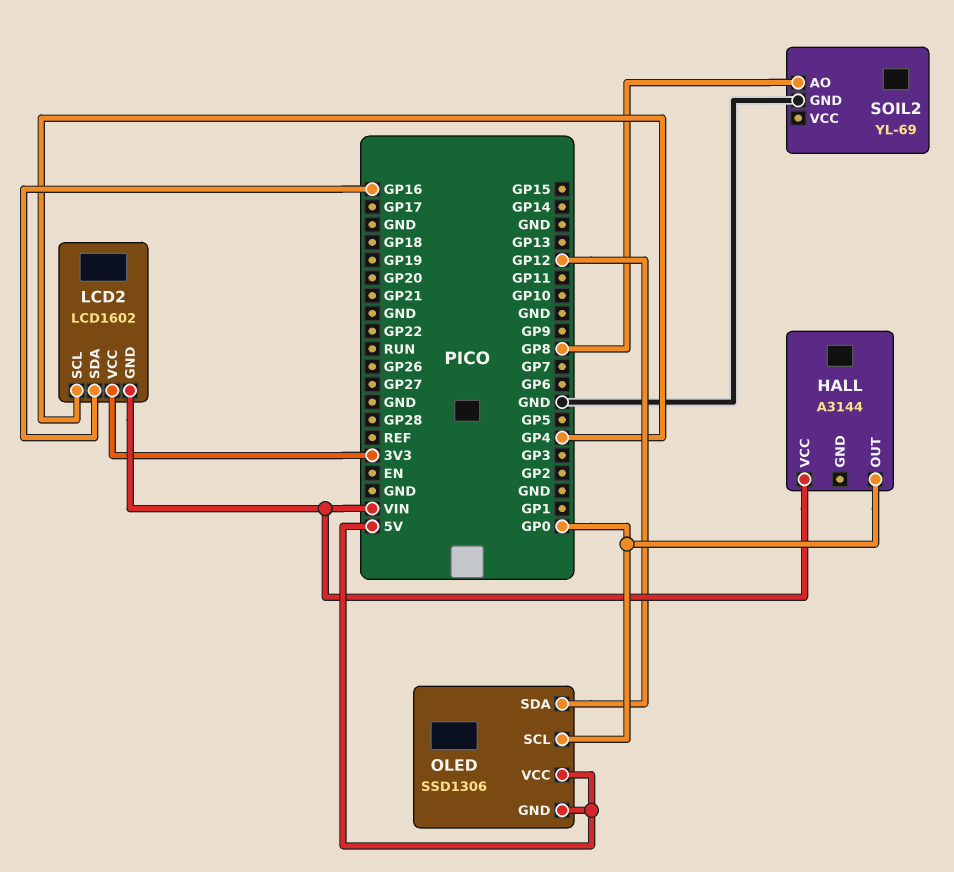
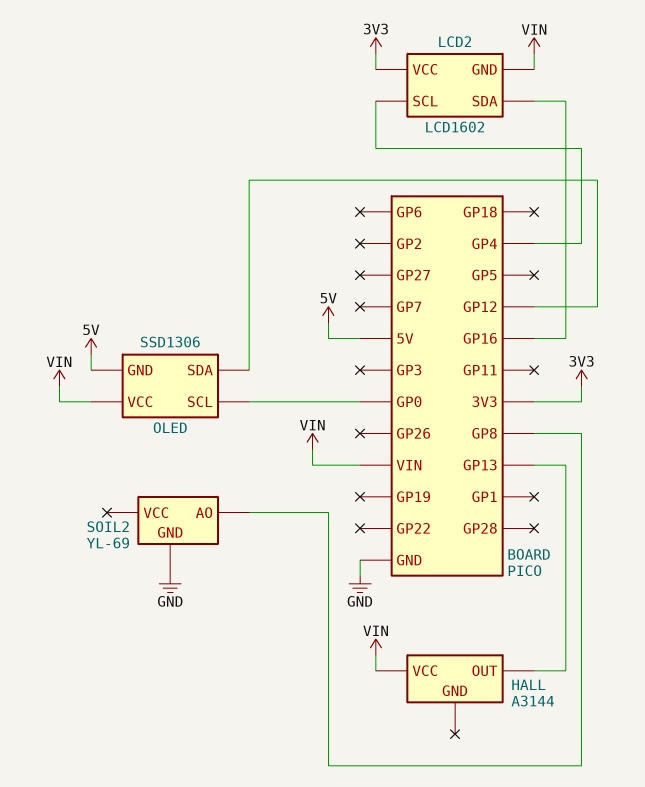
HALL pin OUT: GP0 -> GP13
OLED pin VCC: 5V -> VIN

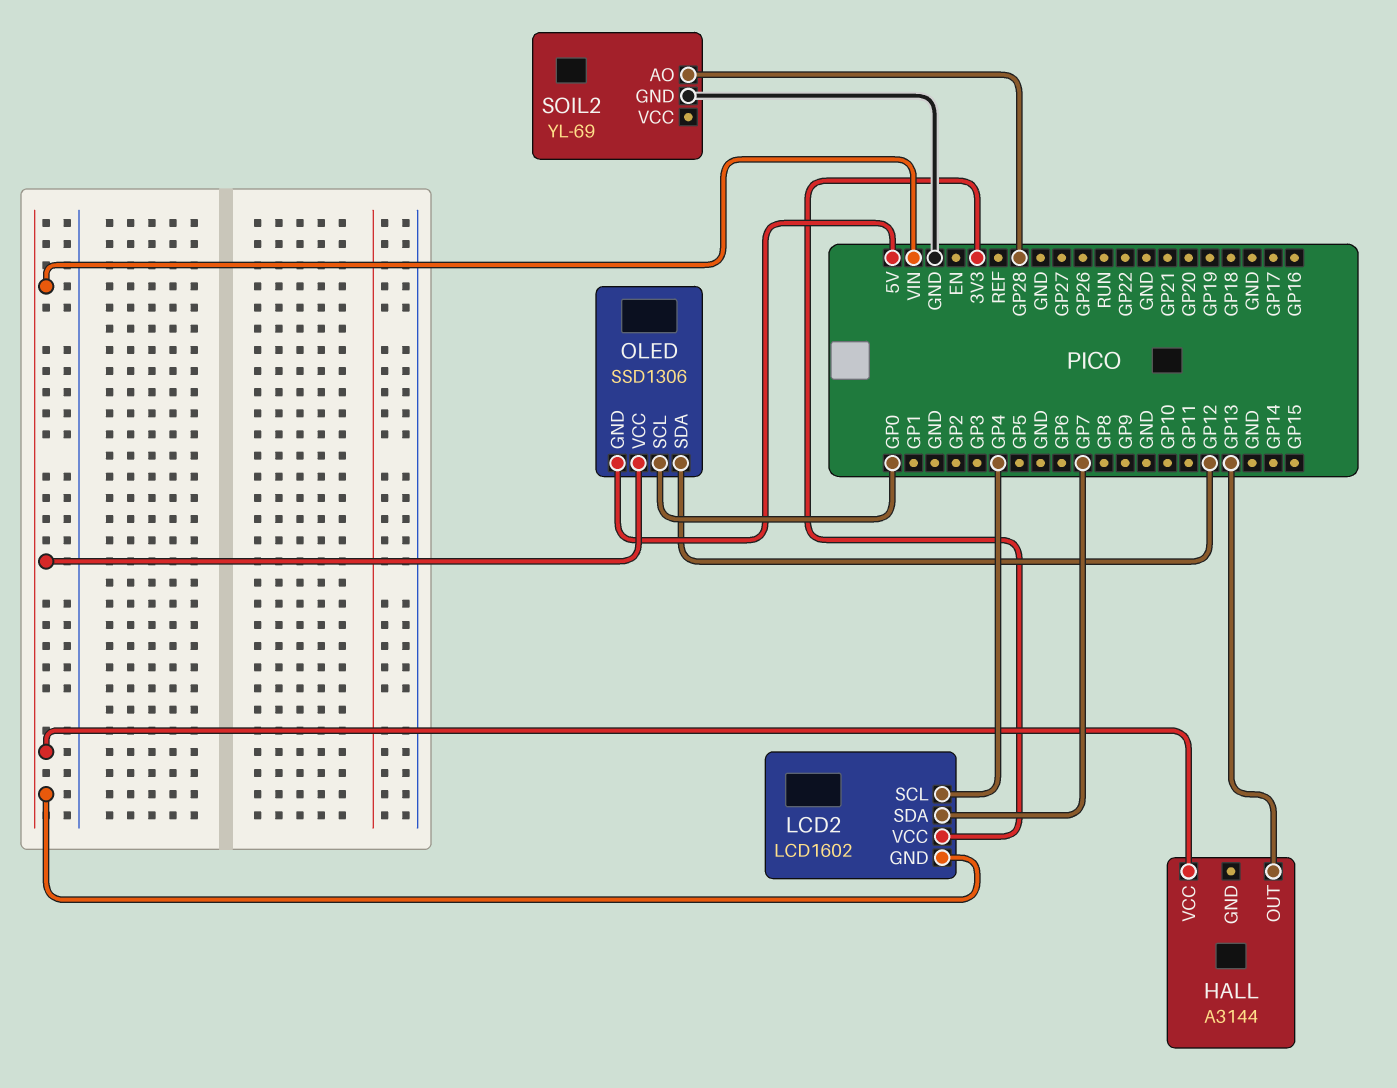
LCD2 pin SDA: GP16 -> GP7
SOIL2 pin AO: GP8 -> GP28

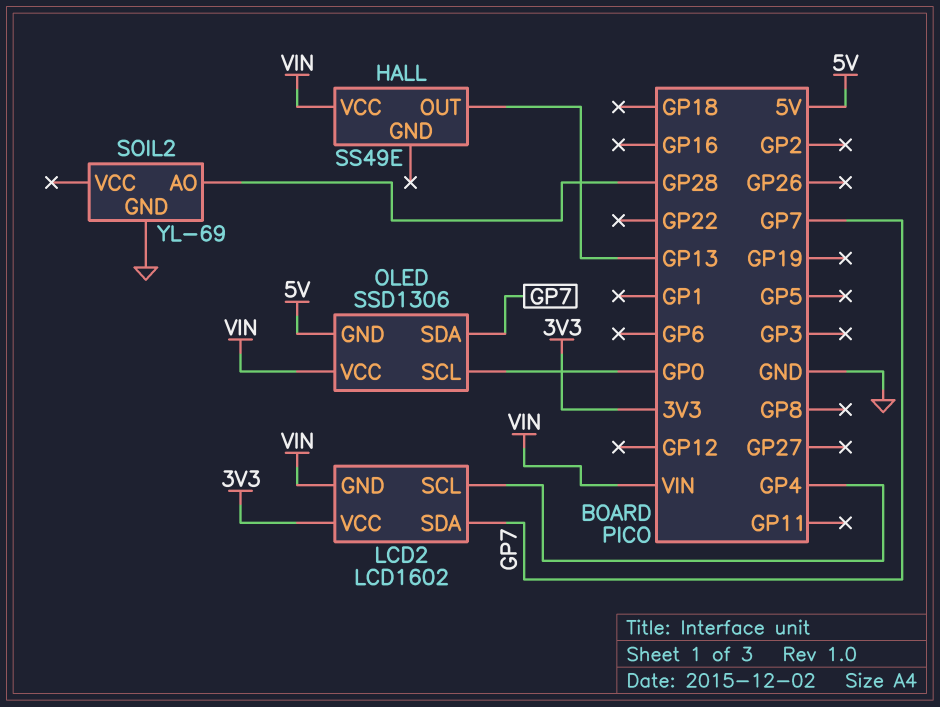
HALL: A3144 -> SS49E
OLED pin SDA: GP12 -> GP7

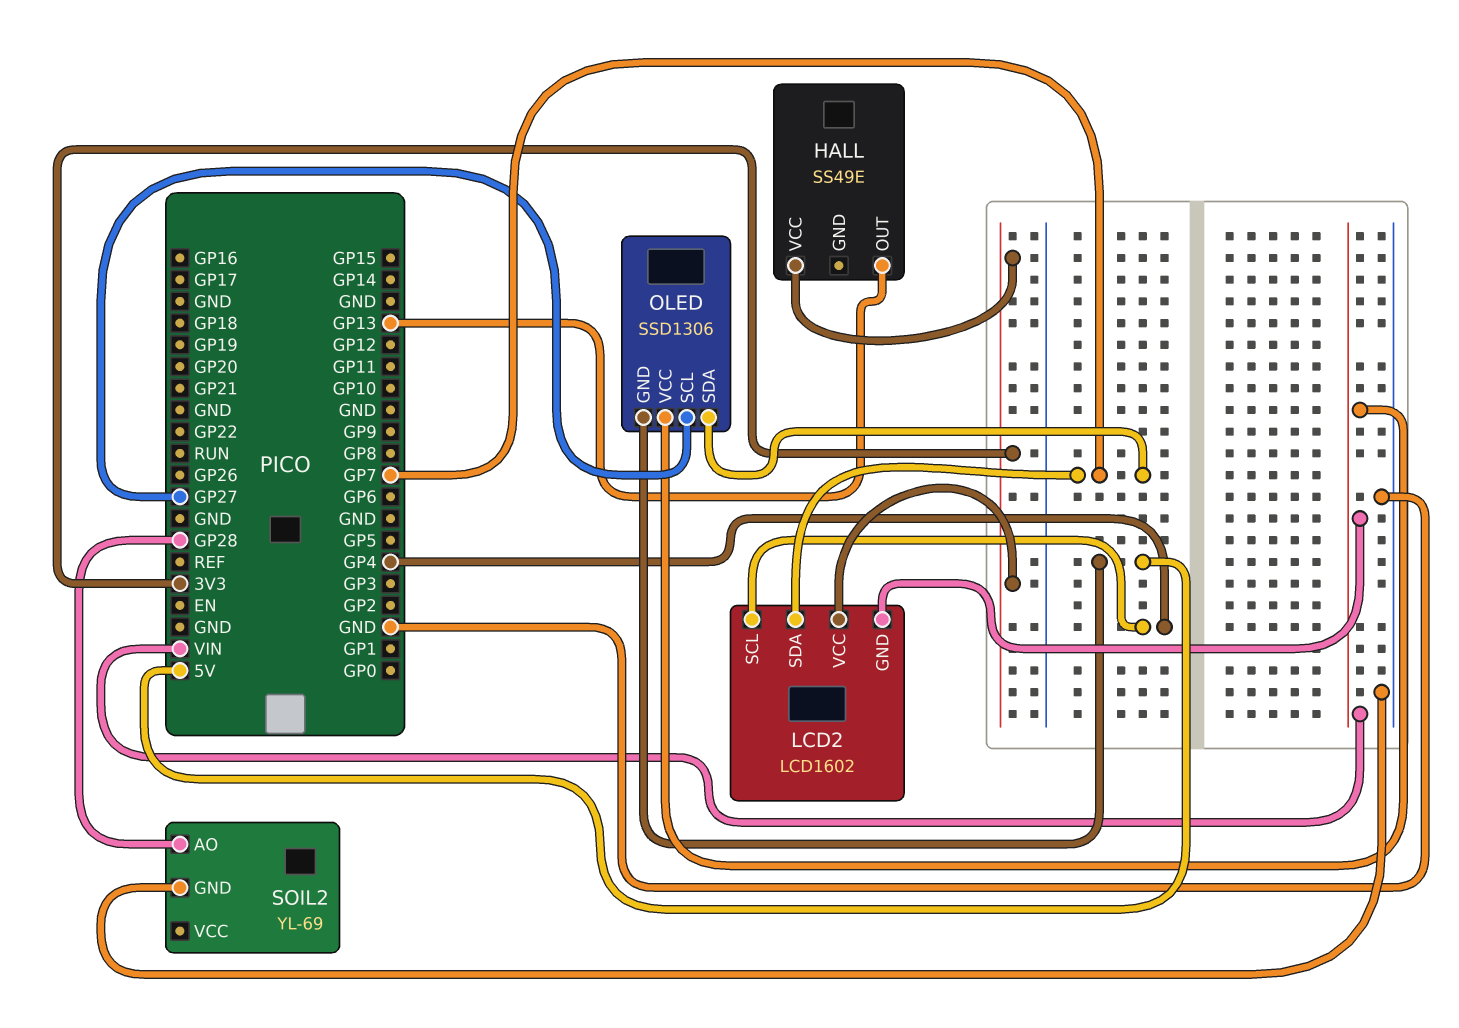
HALL pin VCC: VIN -> 3V3
OLED pin SCL: GP0 -> GP27

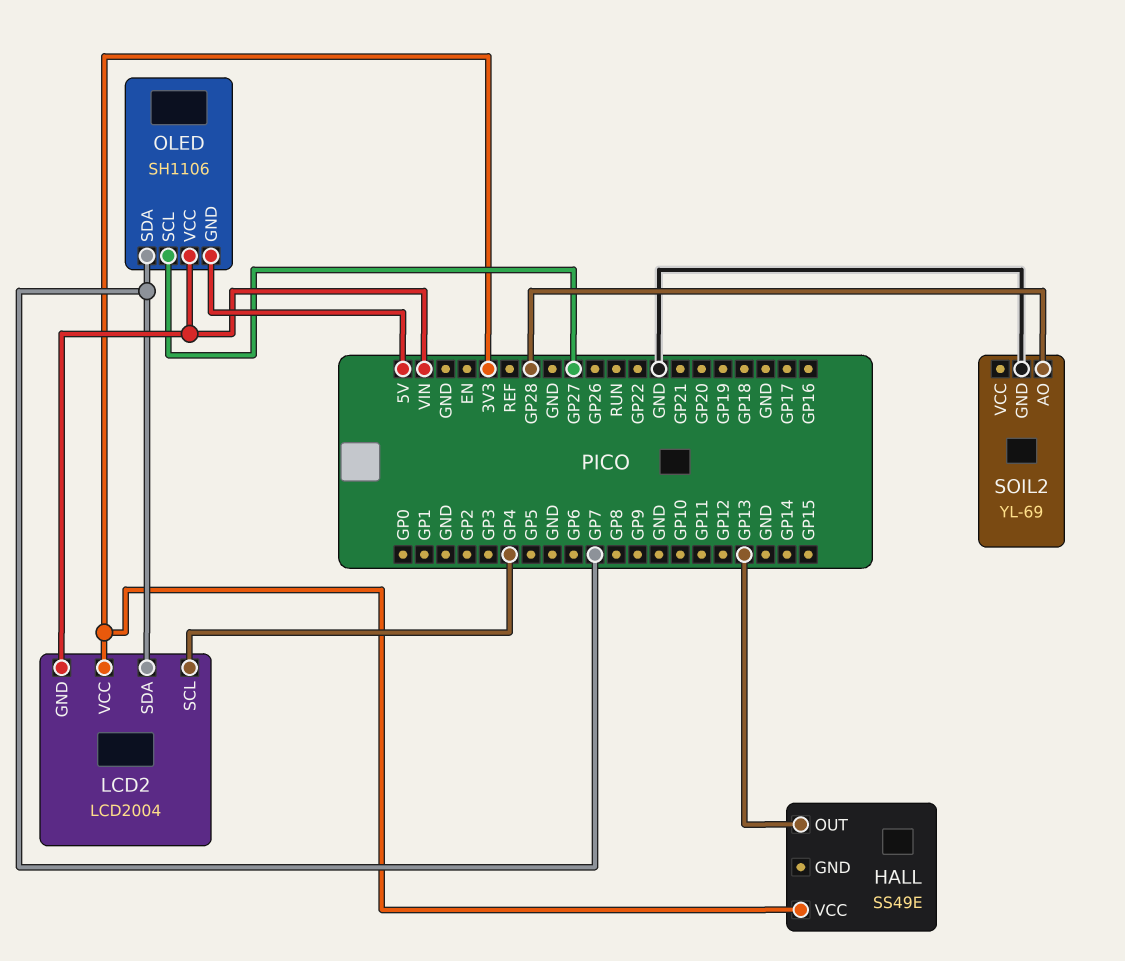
LCD2: LCD1602 -> LCD2004
OLED: SSD1306 -> SH1106

